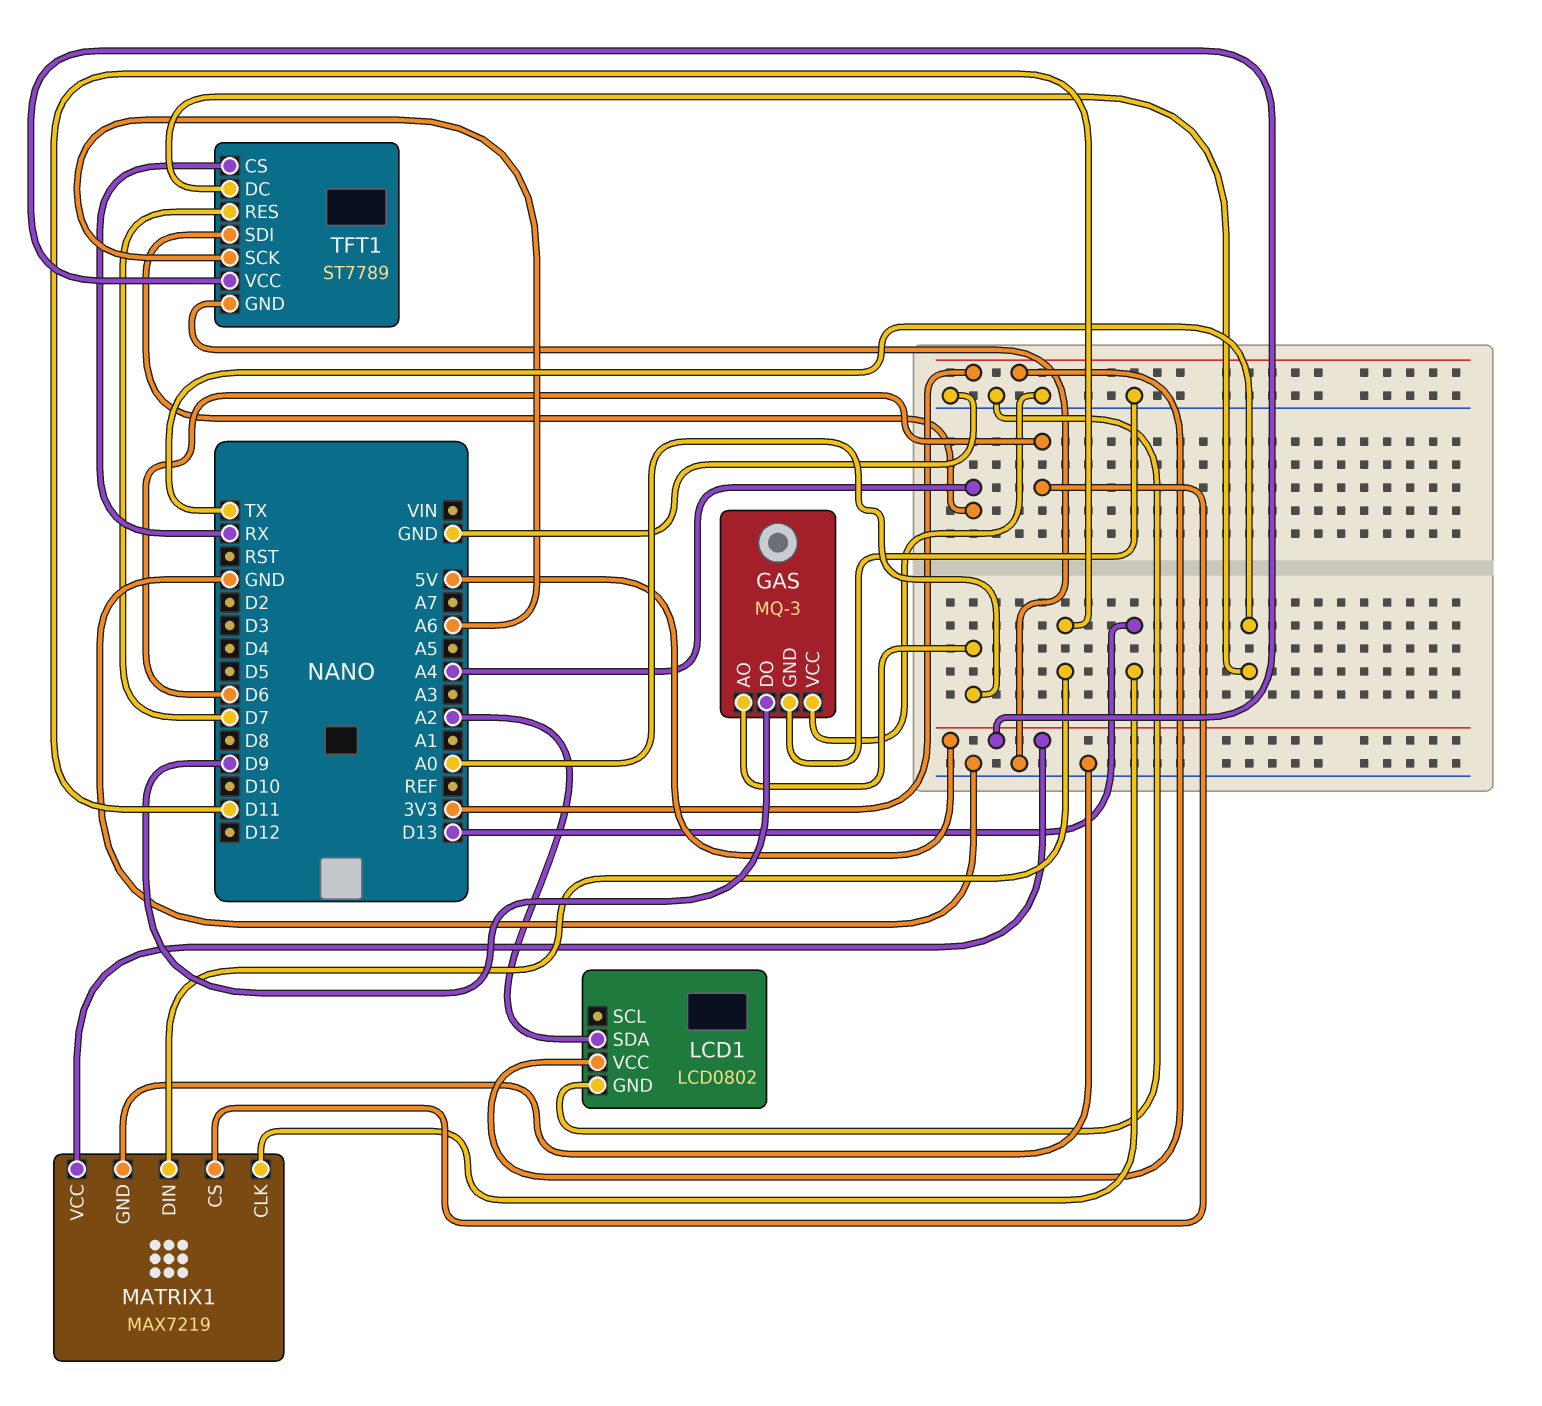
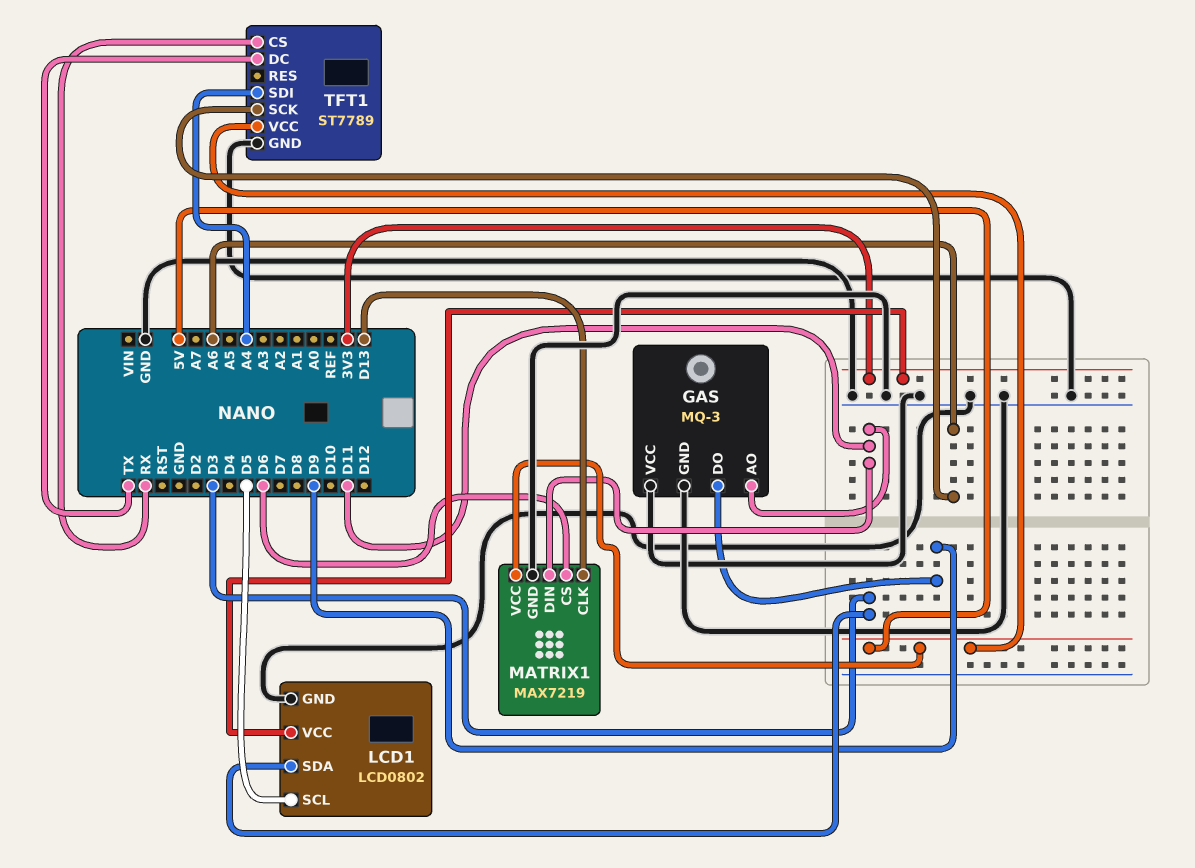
GAS pin AO: A0 -> D11
LCD1 pin SCL: none -> D5
LCD1 pin SDA: A2 -> D3
TFT1 pin RES: D7 -> none

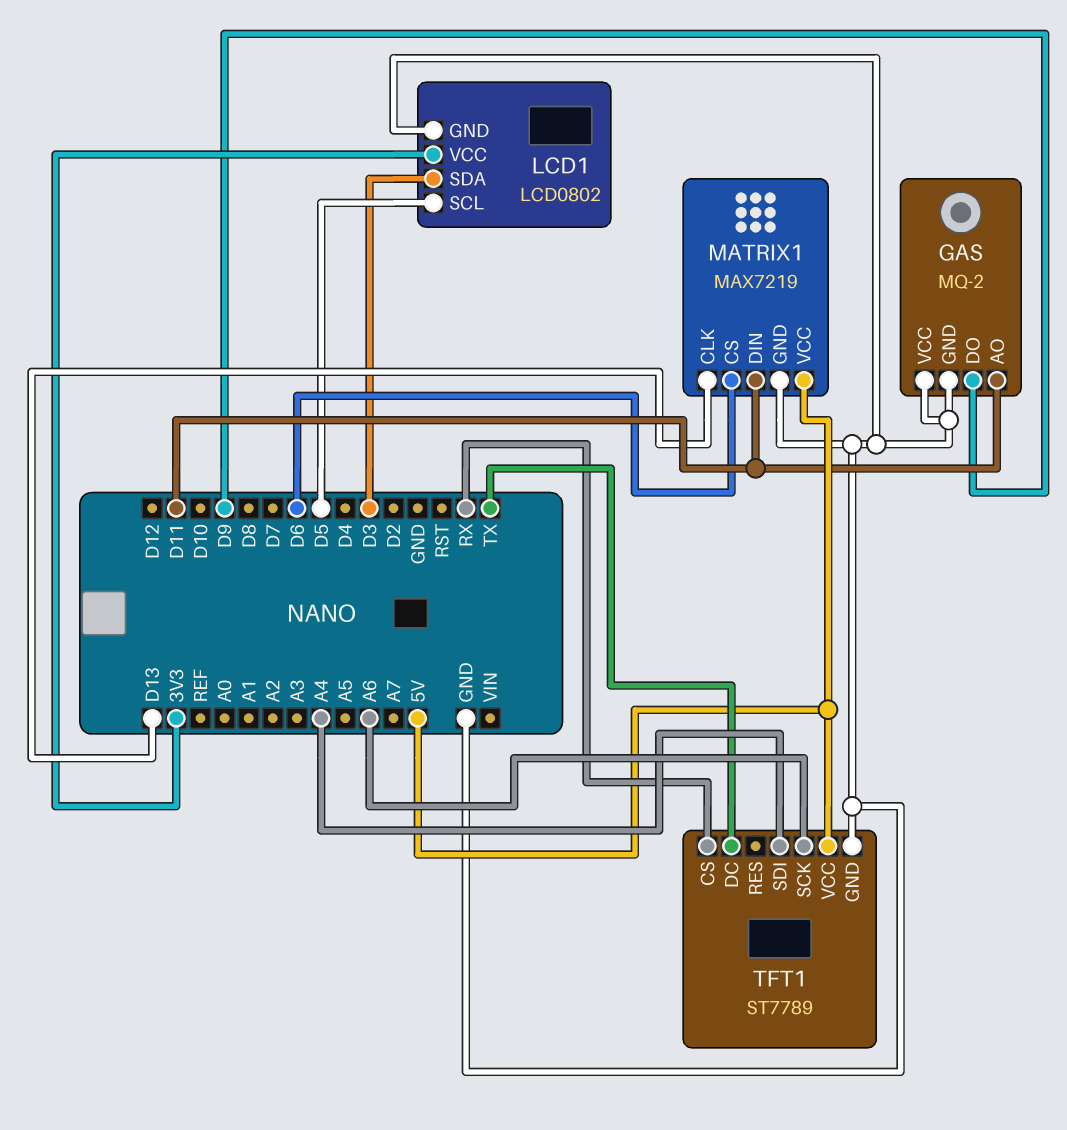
GAS: MQ-3 -> MQ-2

